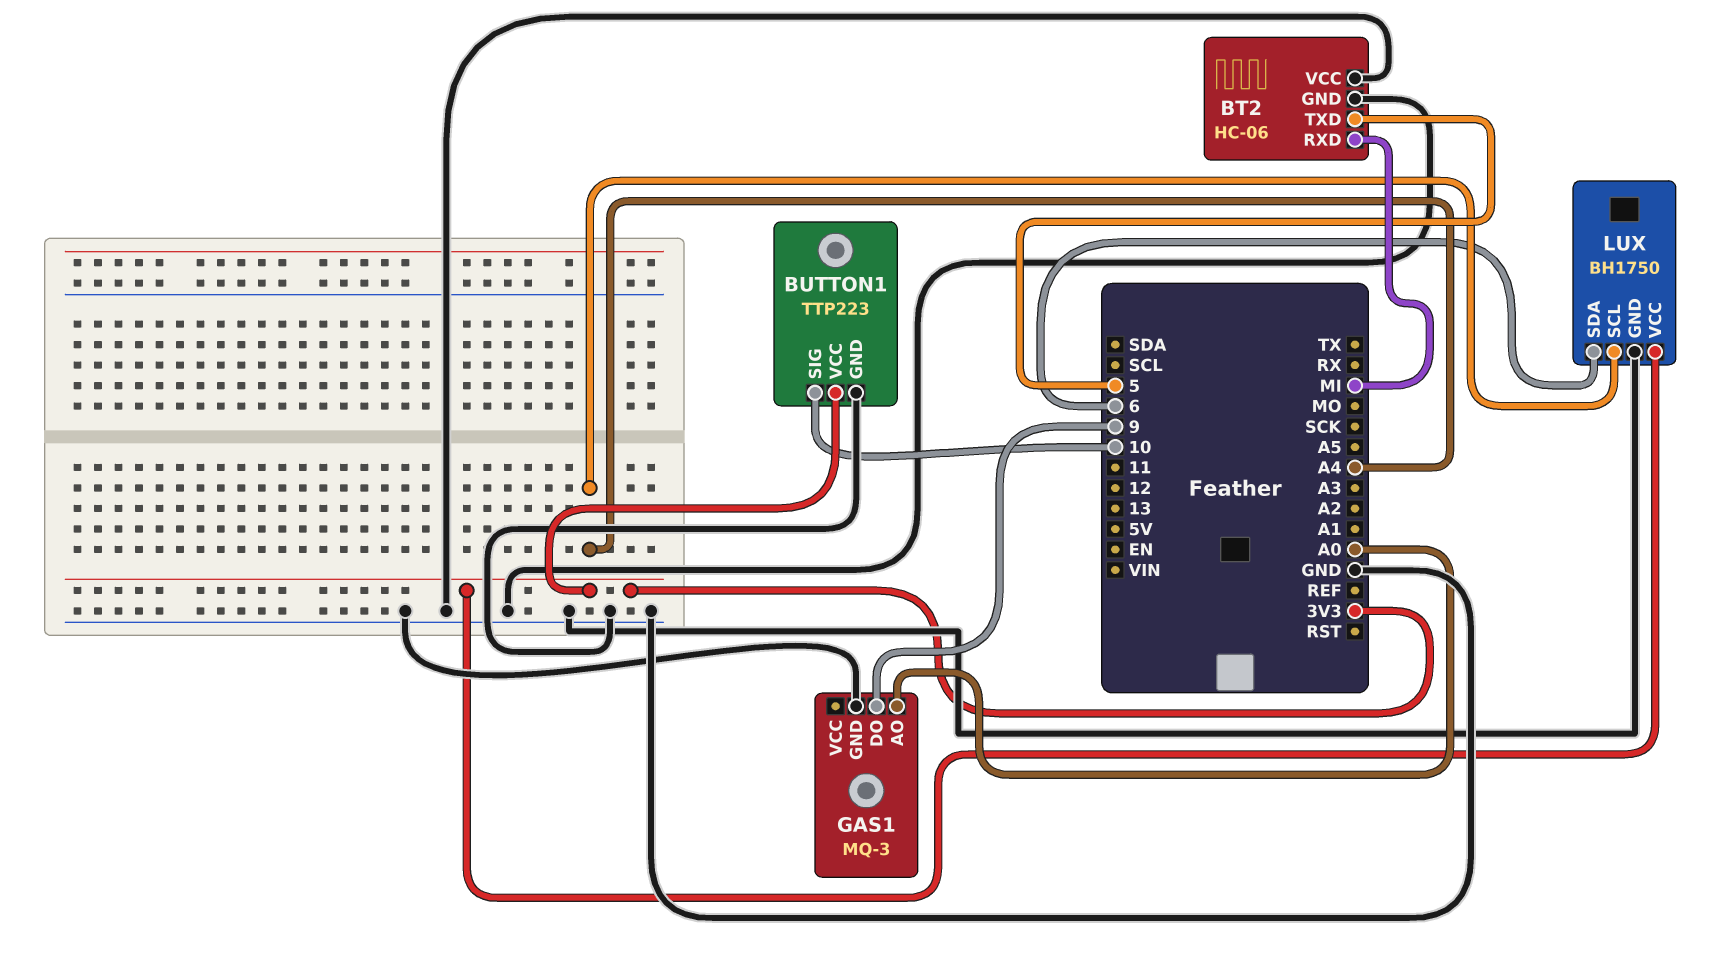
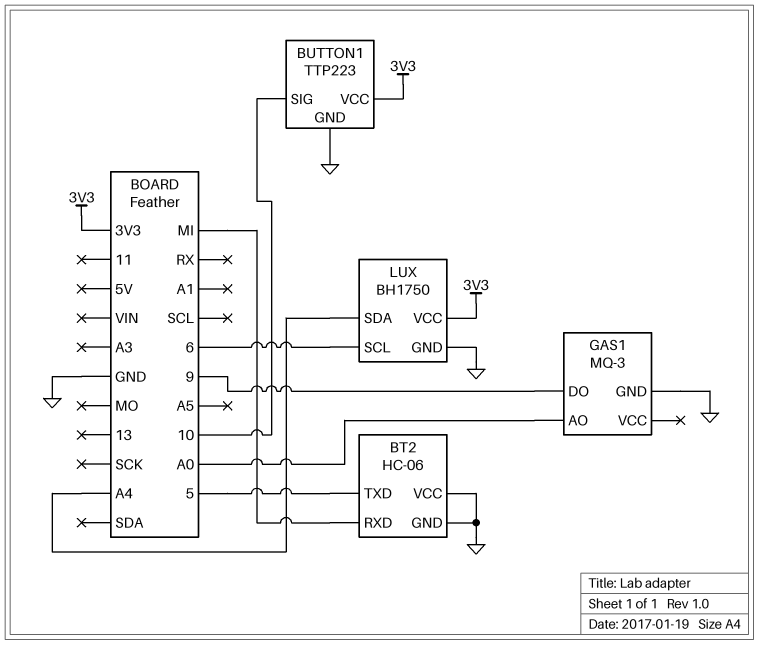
LUX pin SCL: A4 -> 6
LUX pin SDA: 6 -> A4

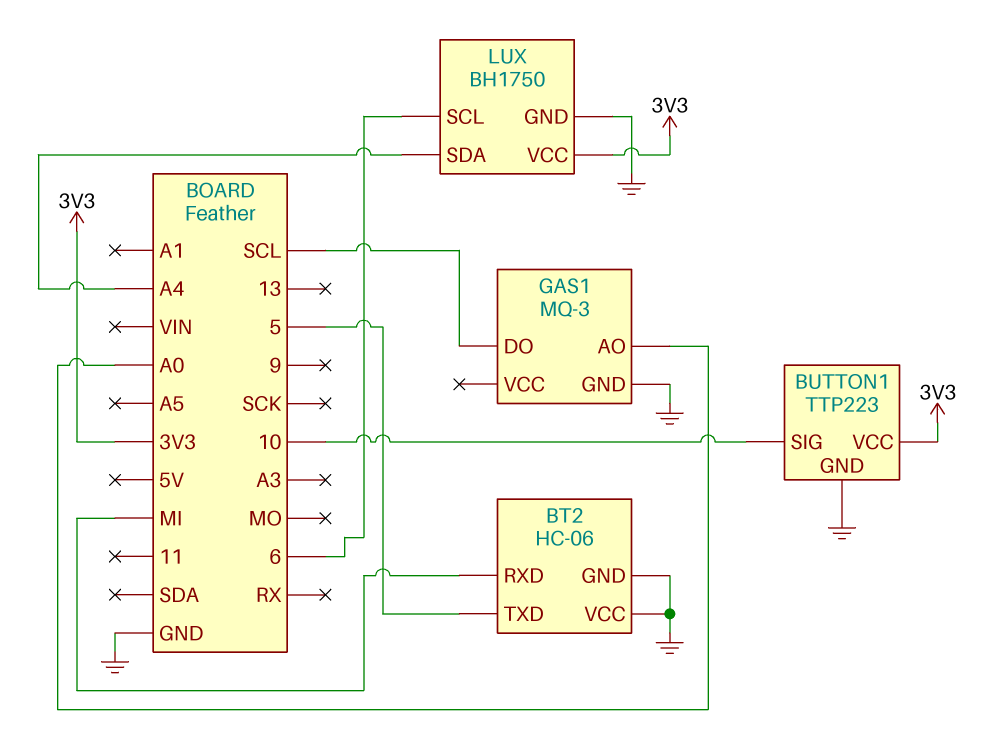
GAS1 pin DO: 9 -> SCL

